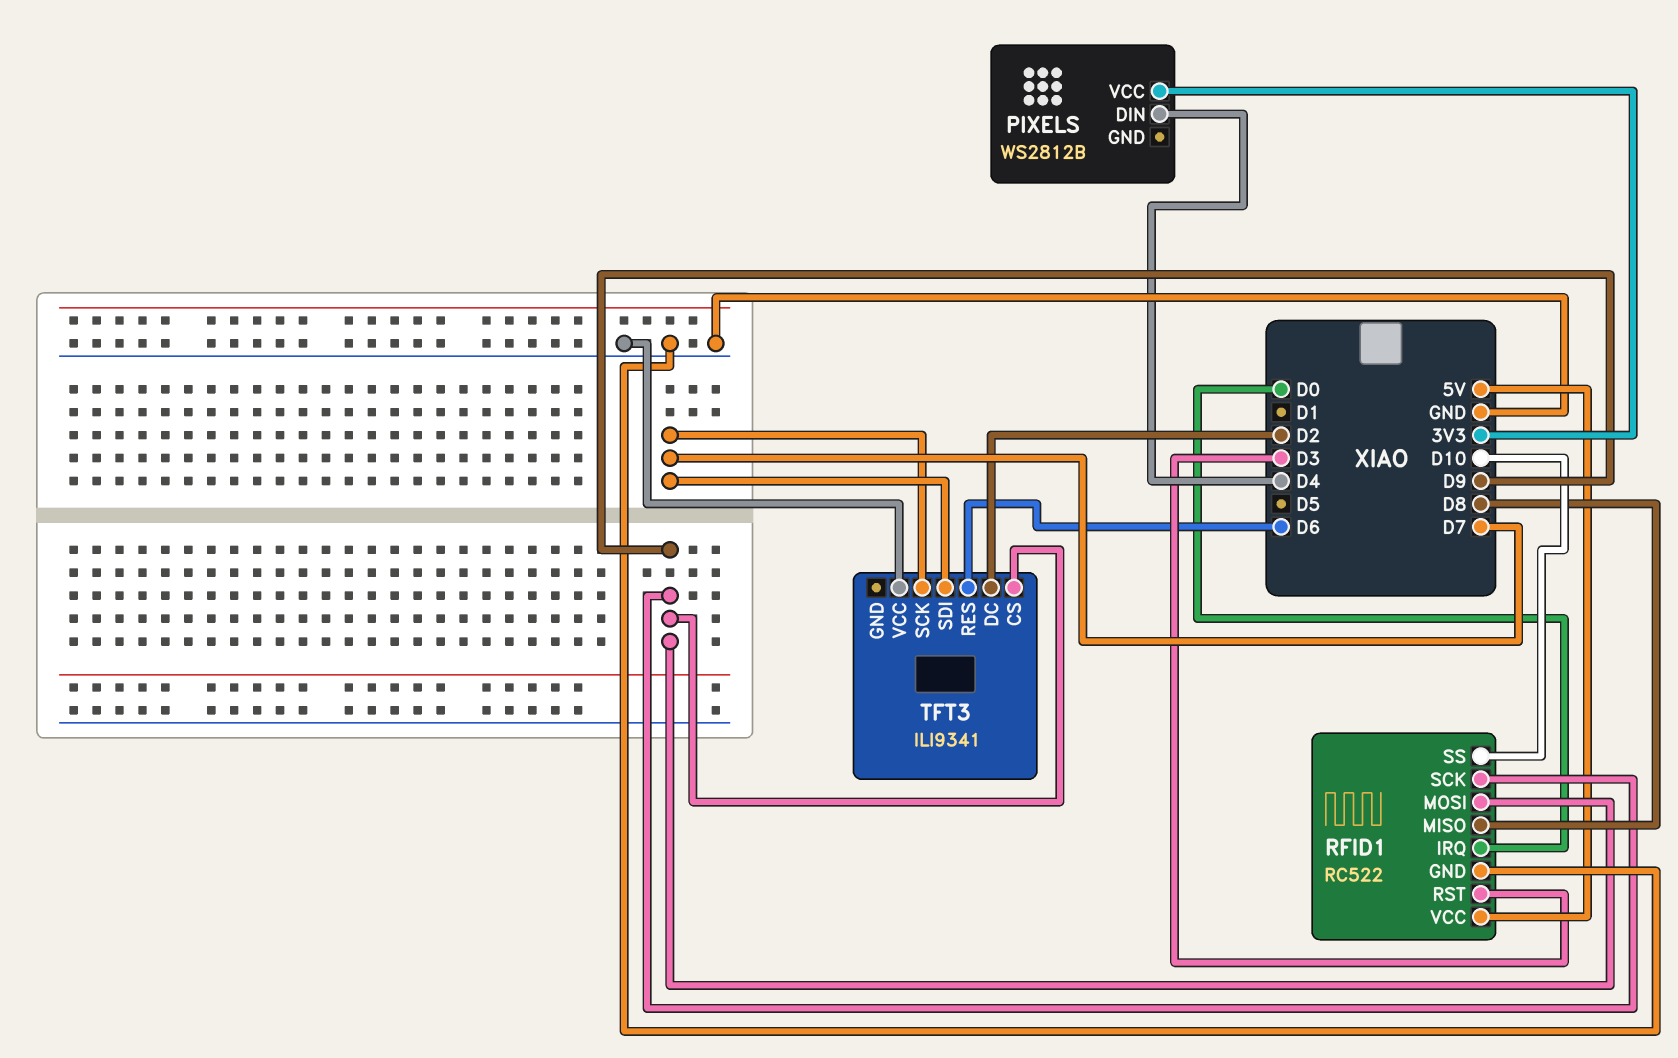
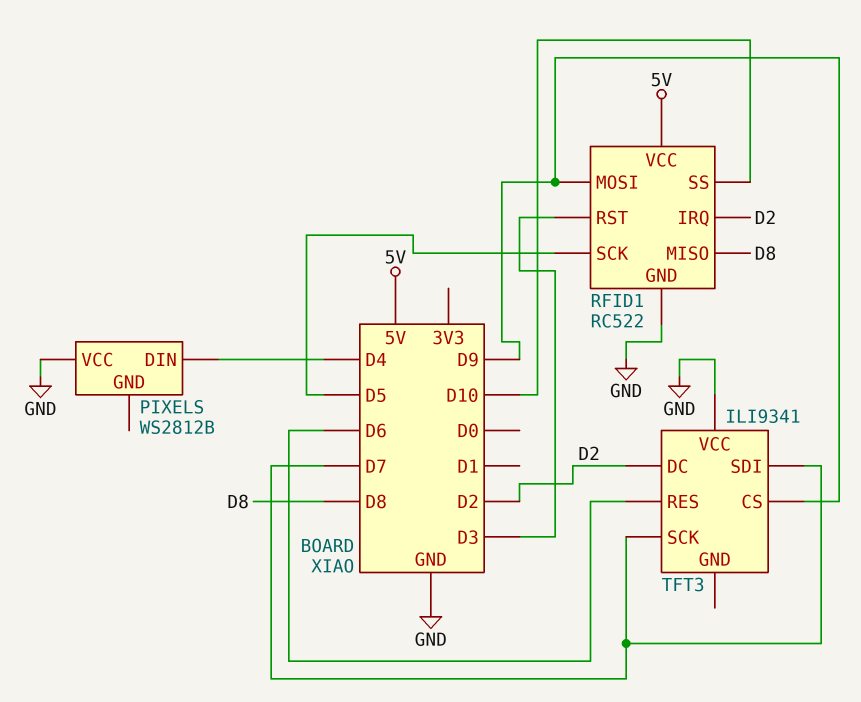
PIXELS pin VCC: 3V3 -> GND
RFID1 pin IRQ: D0 -> D2
RFID1 pin SCK: D9 -> D5

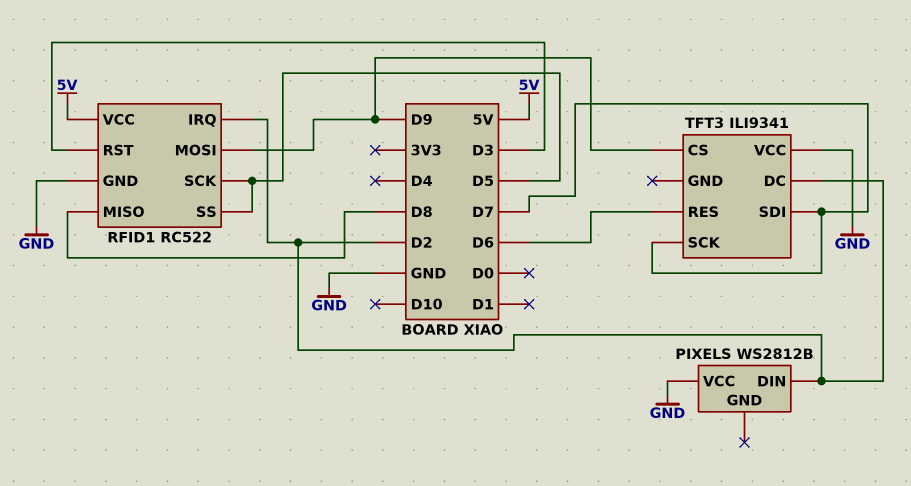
PIXELS pin DIN: D4 -> D2
RFID1 pin SS: D10 -> D5

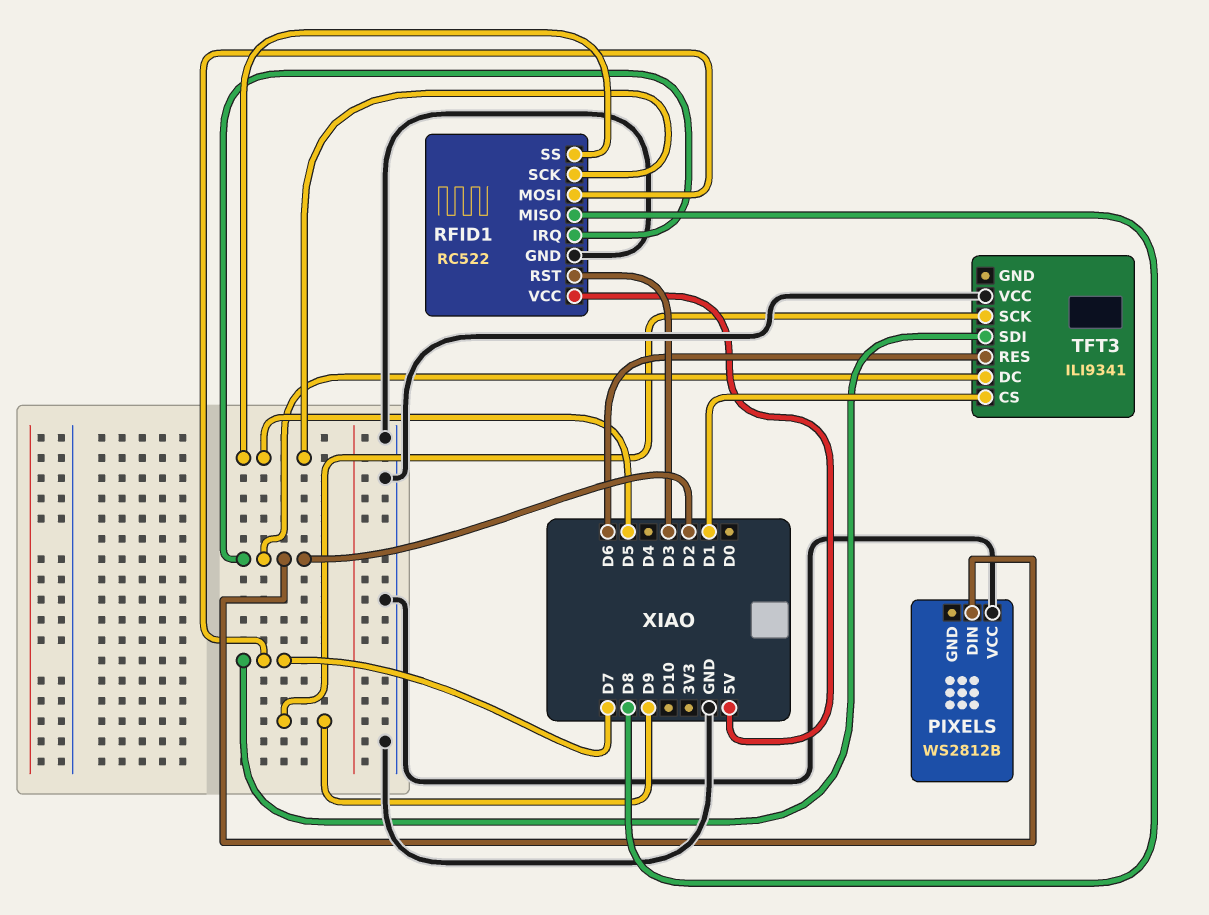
RFID1 pin MOSI: D9 -> D7
TFT3 pin CS: D9 -> D1
TFT3 pin SCK: D7 -> D9

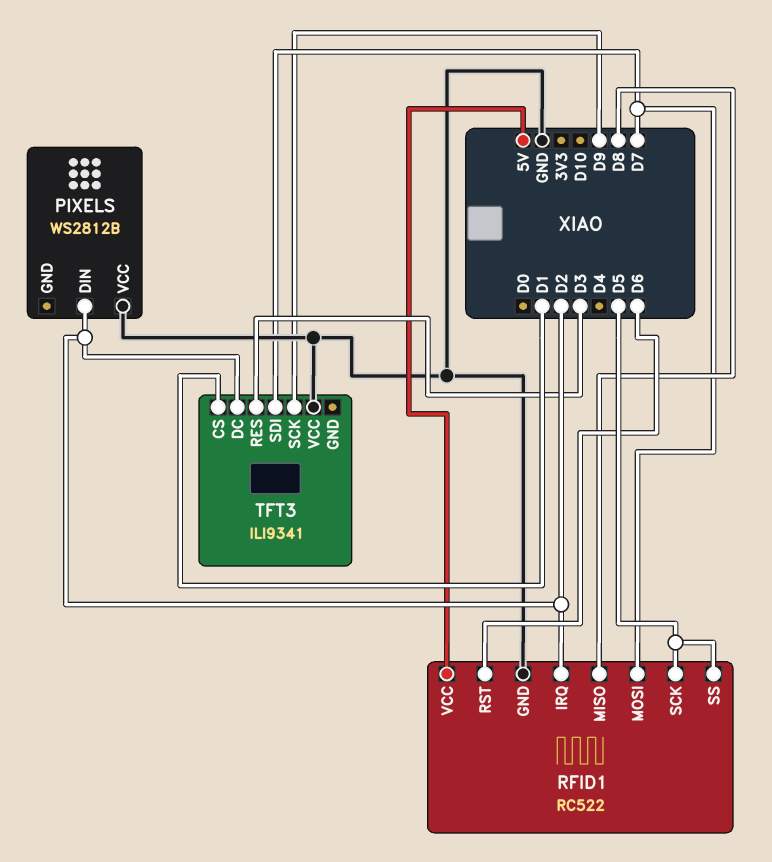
RFID1 pin RST: D3 -> D6
TFT3 pin RES: D6 -> D3

